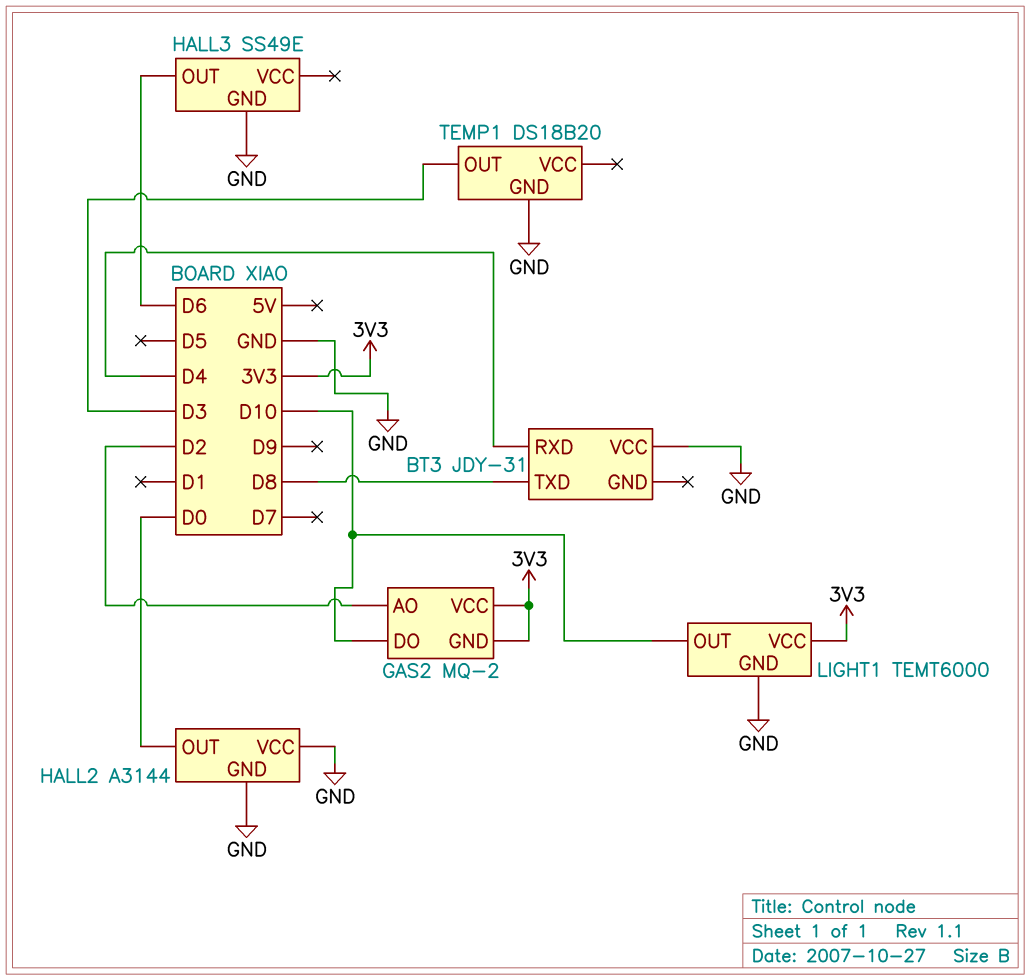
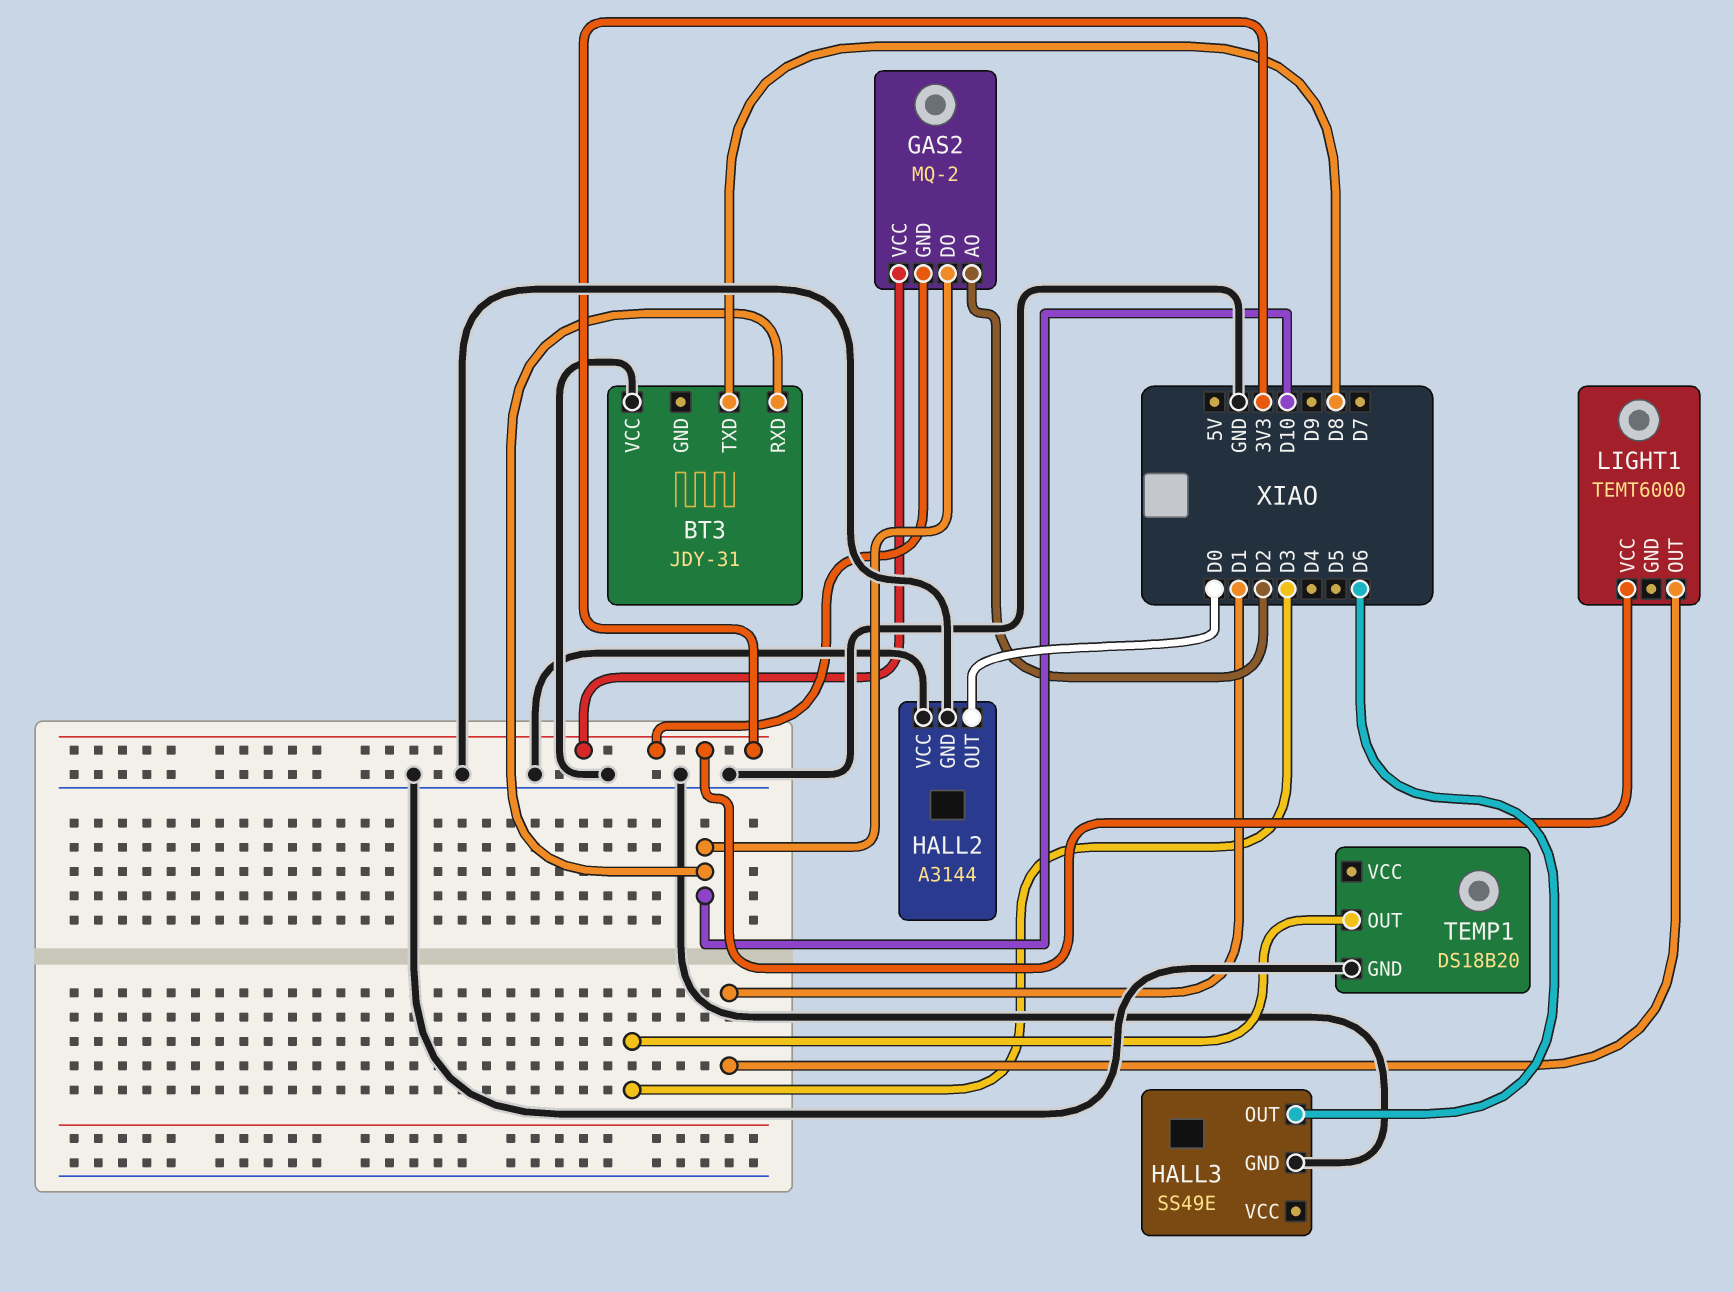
BT3 pin RXD: D4 -> D10
LIGHT1 pin GND: GND -> none
LIGHT1 pin OUT: D10 -> D1

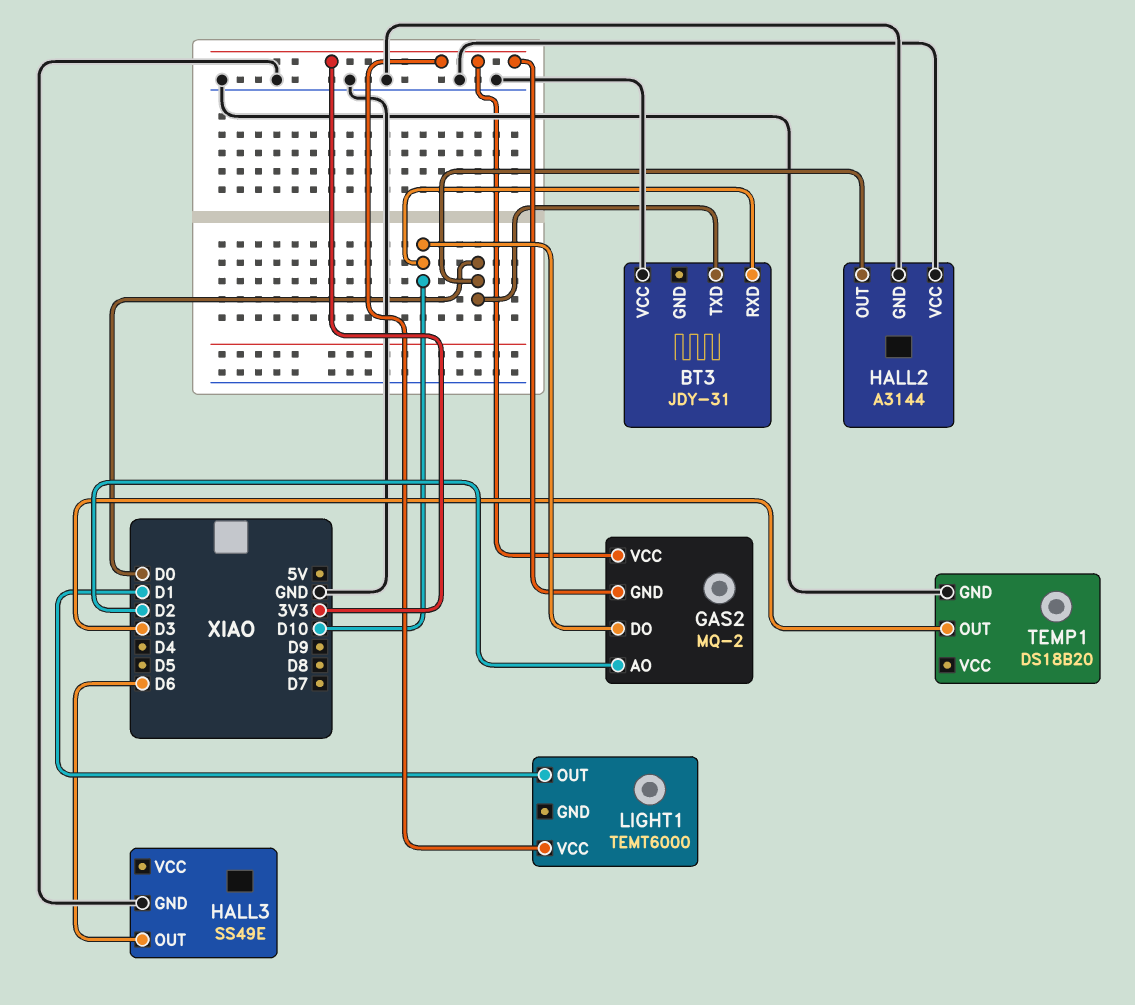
BT3 pin TXD: D8 -> D0

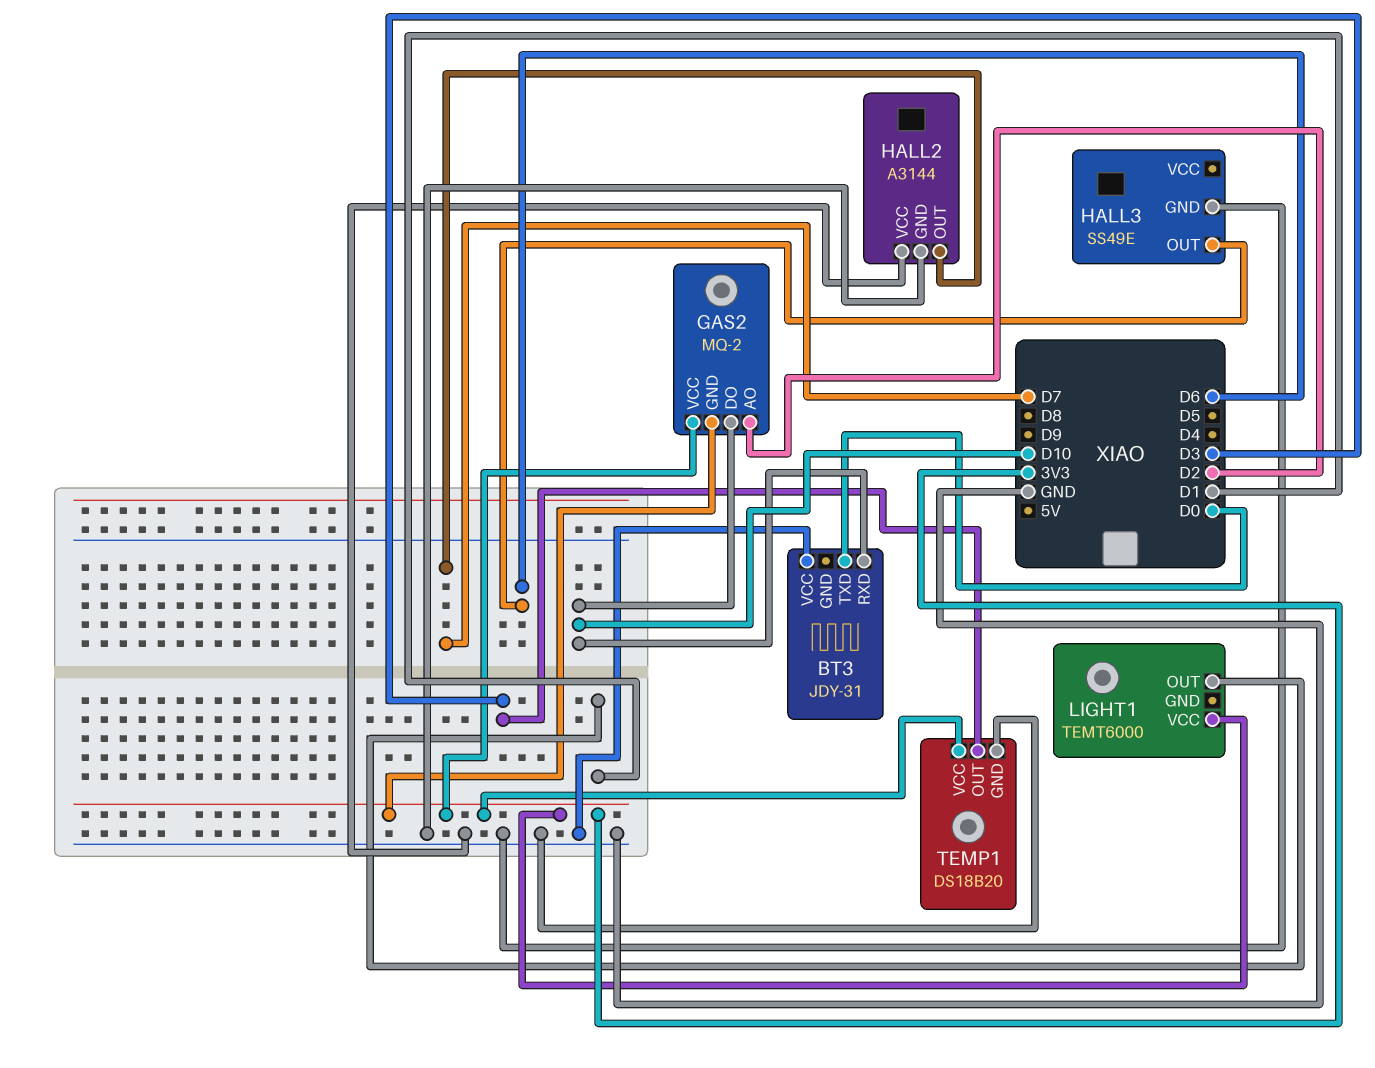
HALL2 pin OUT: D0 -> D7
TEMP1 pin VCC: none -> 3V3

